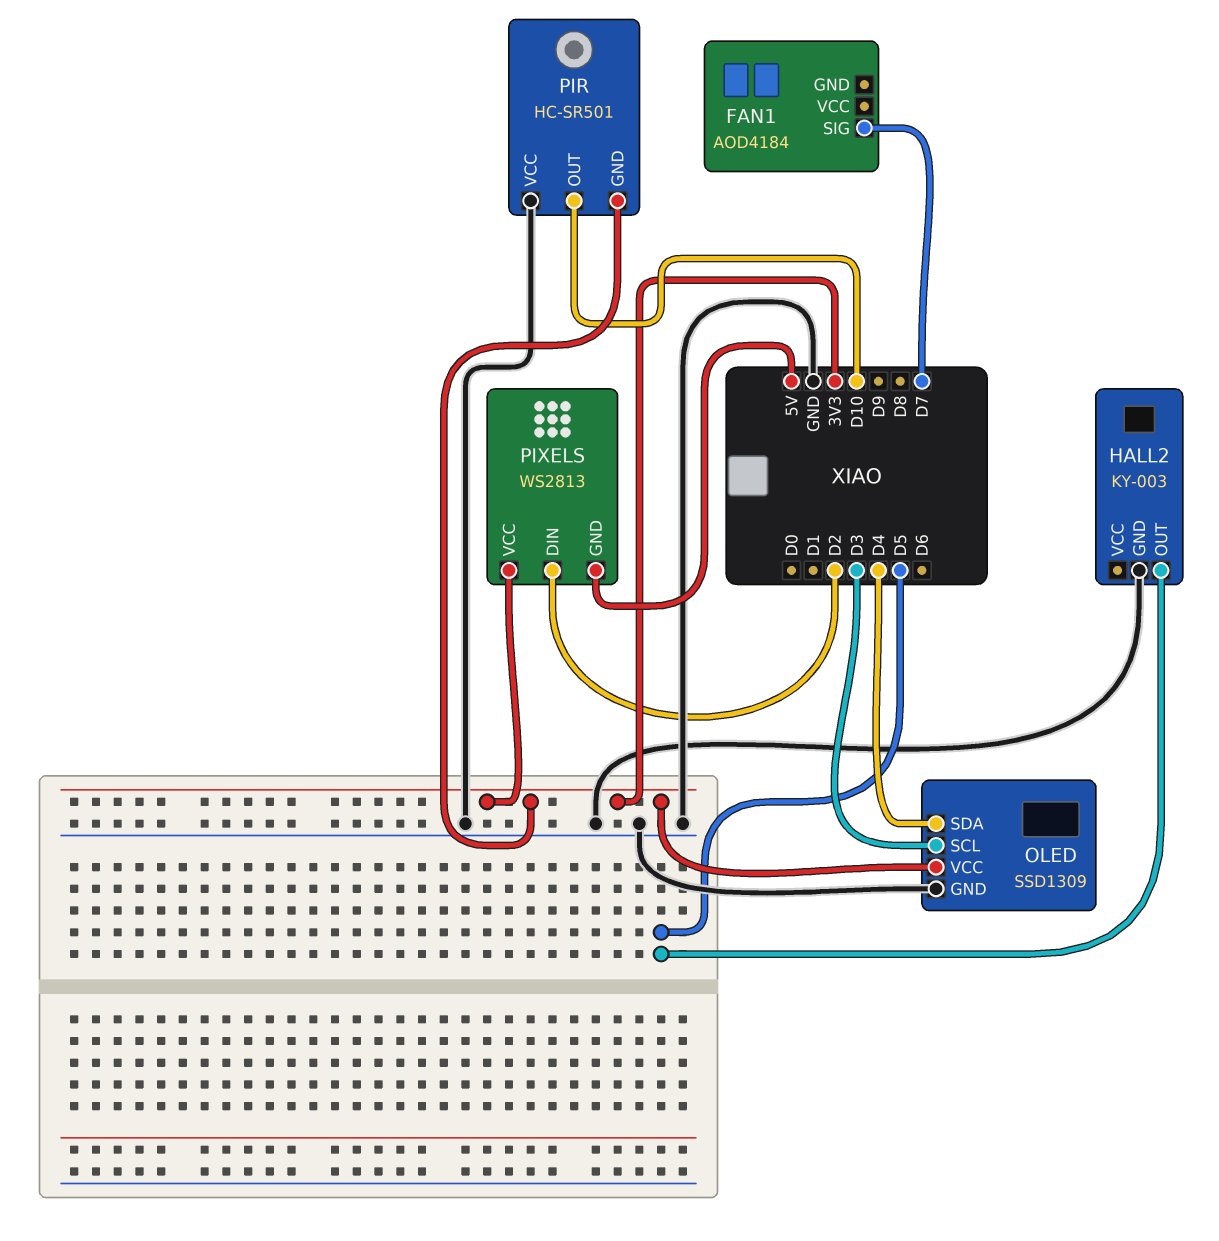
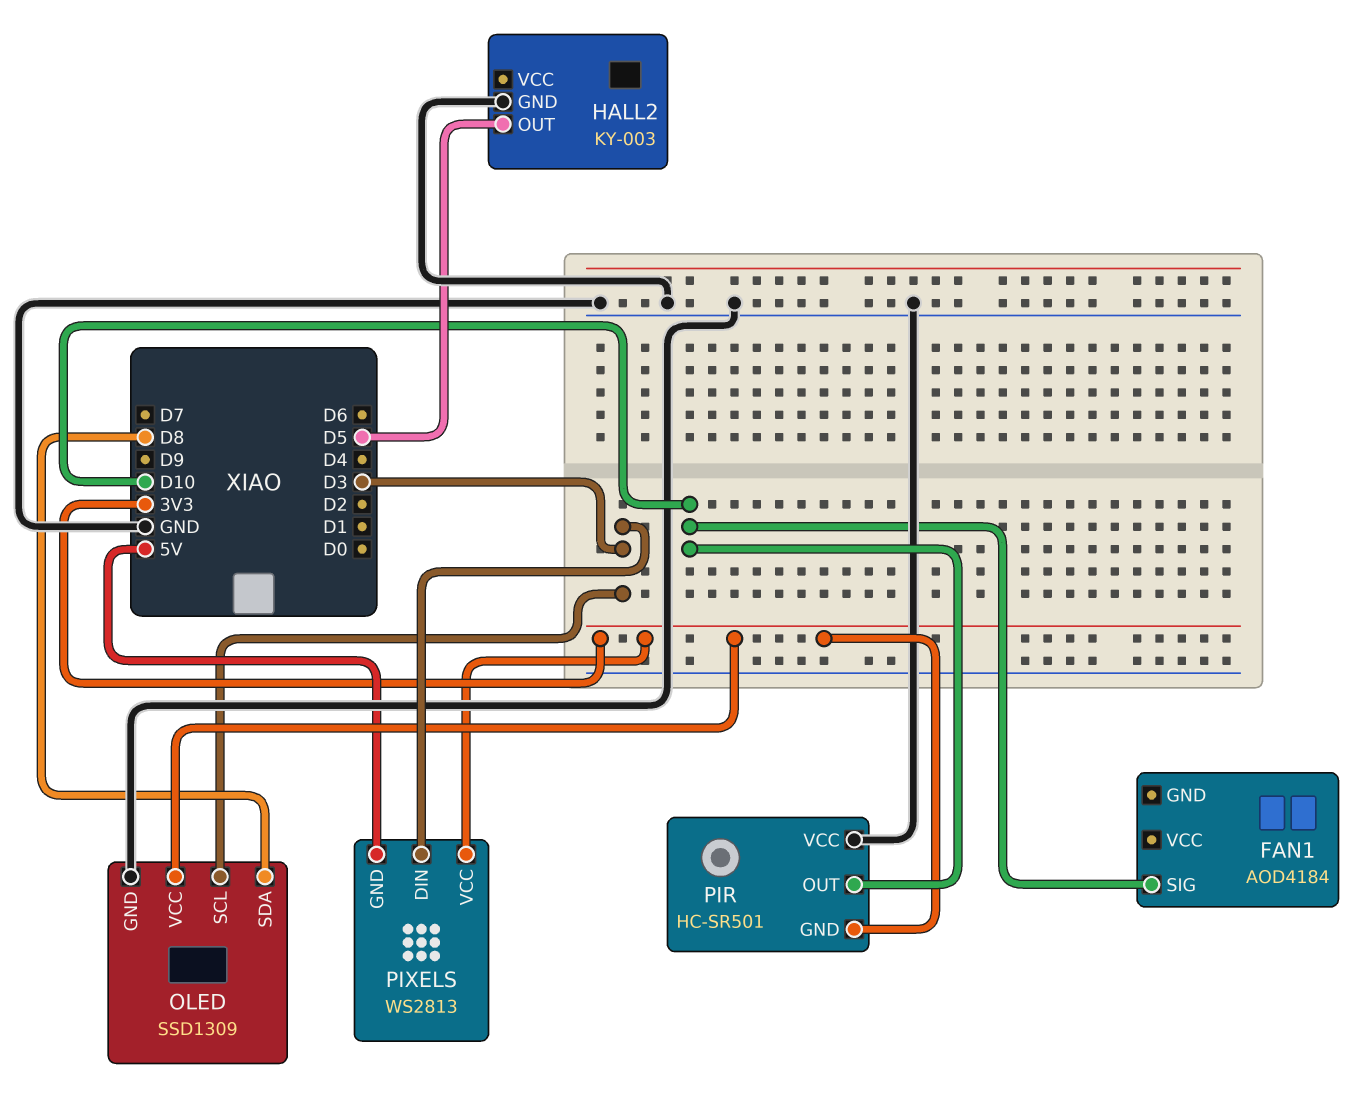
FAN1 pin SIG: D7 -> D10
OLED pin SDA: D4 -> D8
PIXELS pin DIN: D2 -> D3

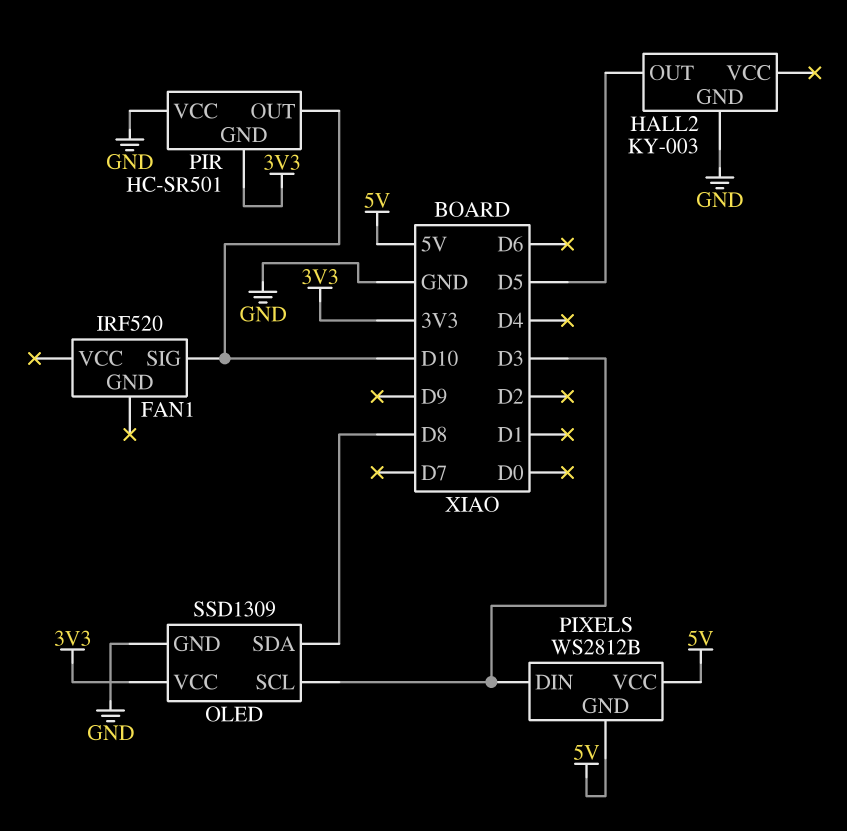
FAN1: AOD4184 -> IRF520
PIXELS: WS2813 -> WS2812B
PIXELS pin VCC: 3V3 -> 5V

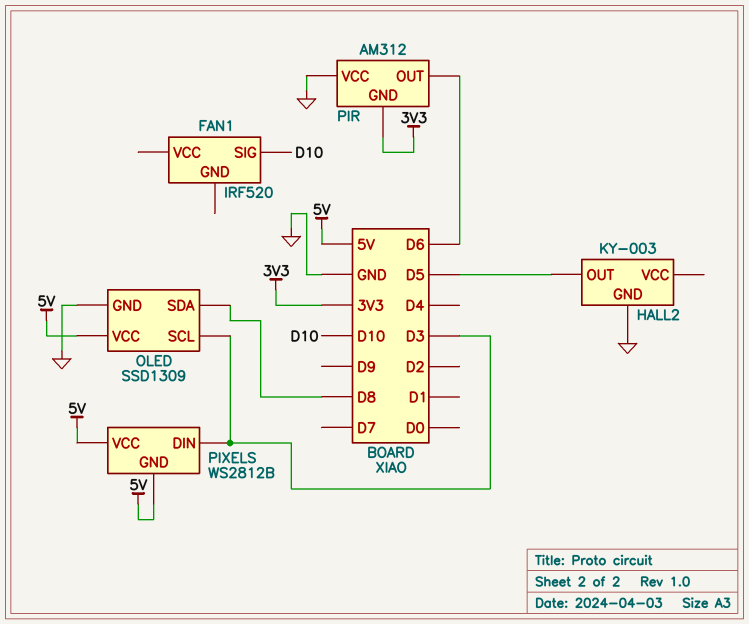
OLED pin VCC: 3V3 -> 5V
PIR: HC-SR501 -> AM312
PIR pin OUT: D10 -> D6

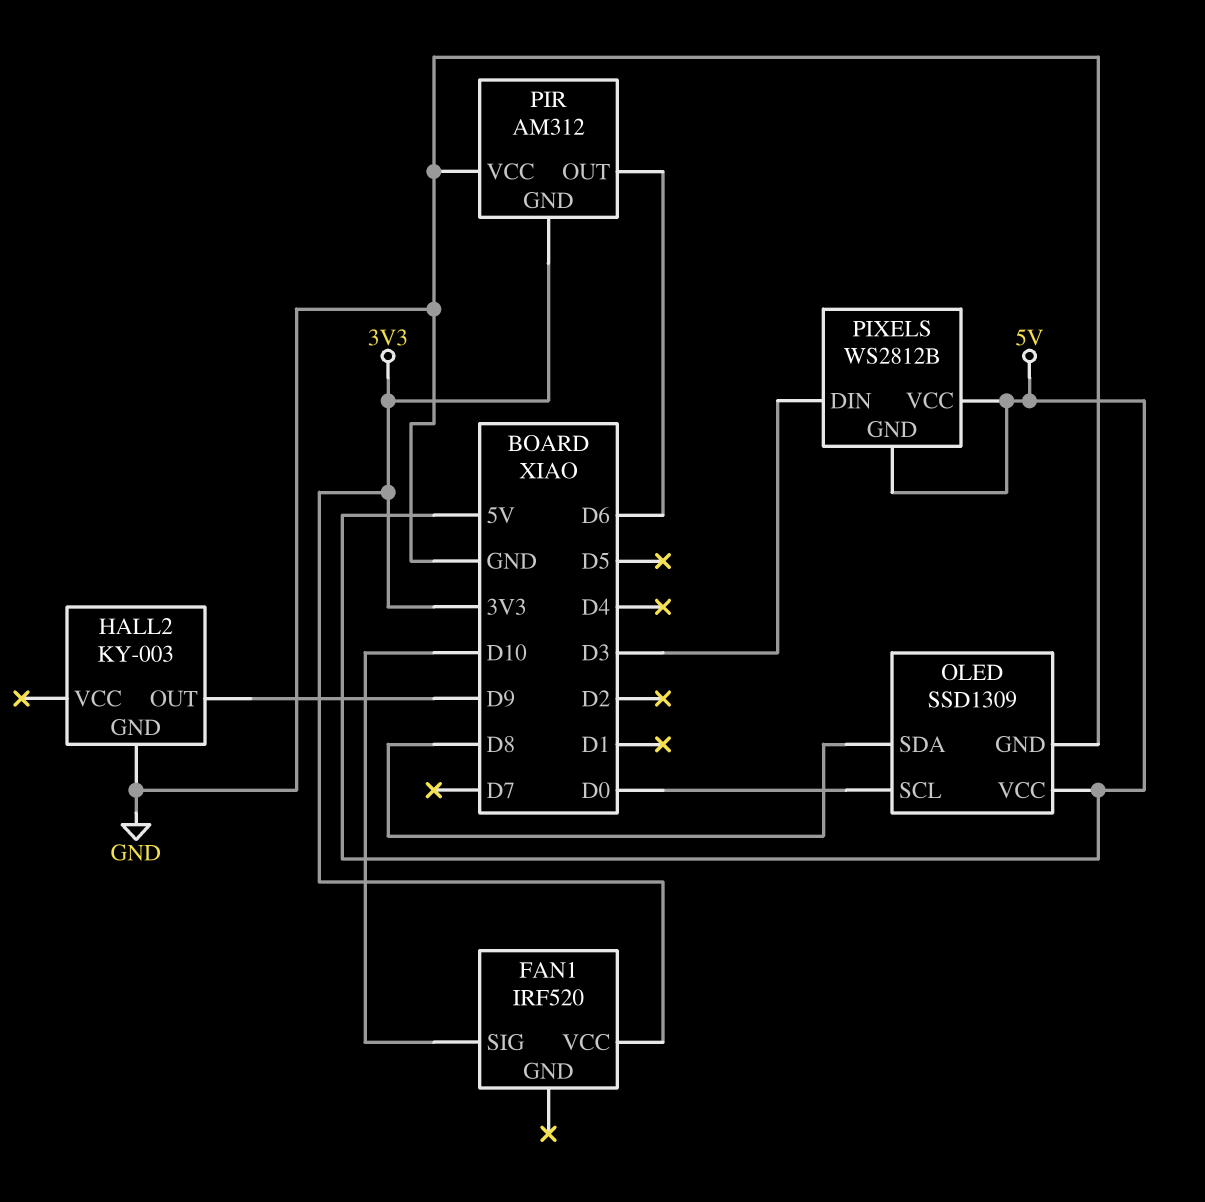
FAN1 pin VCC: none -> 3V3
HALL2 pin OUT: D5 -> D9
OLED pin SCL: D3 -> D0

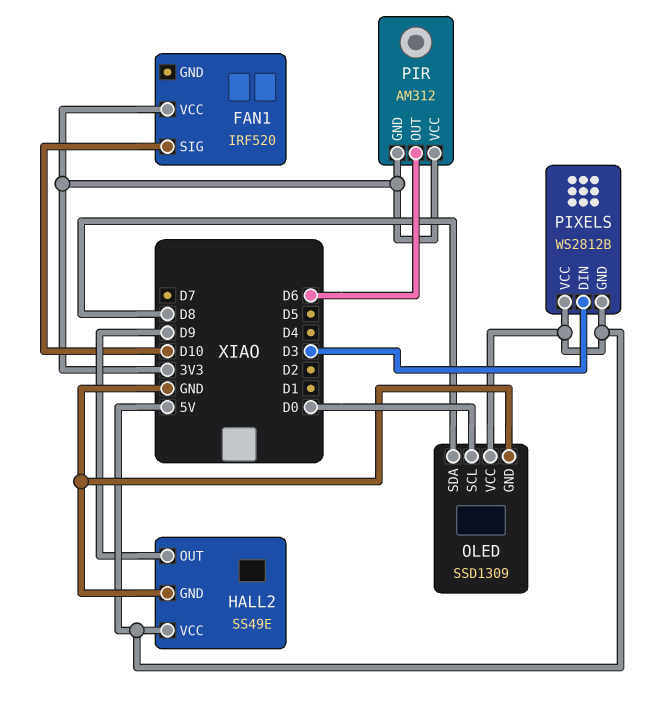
HALL2: KY-003 -> SS49E
HALL2 pin VCC: none -> 5V
PIR pin VCC: GND -> 3V3

